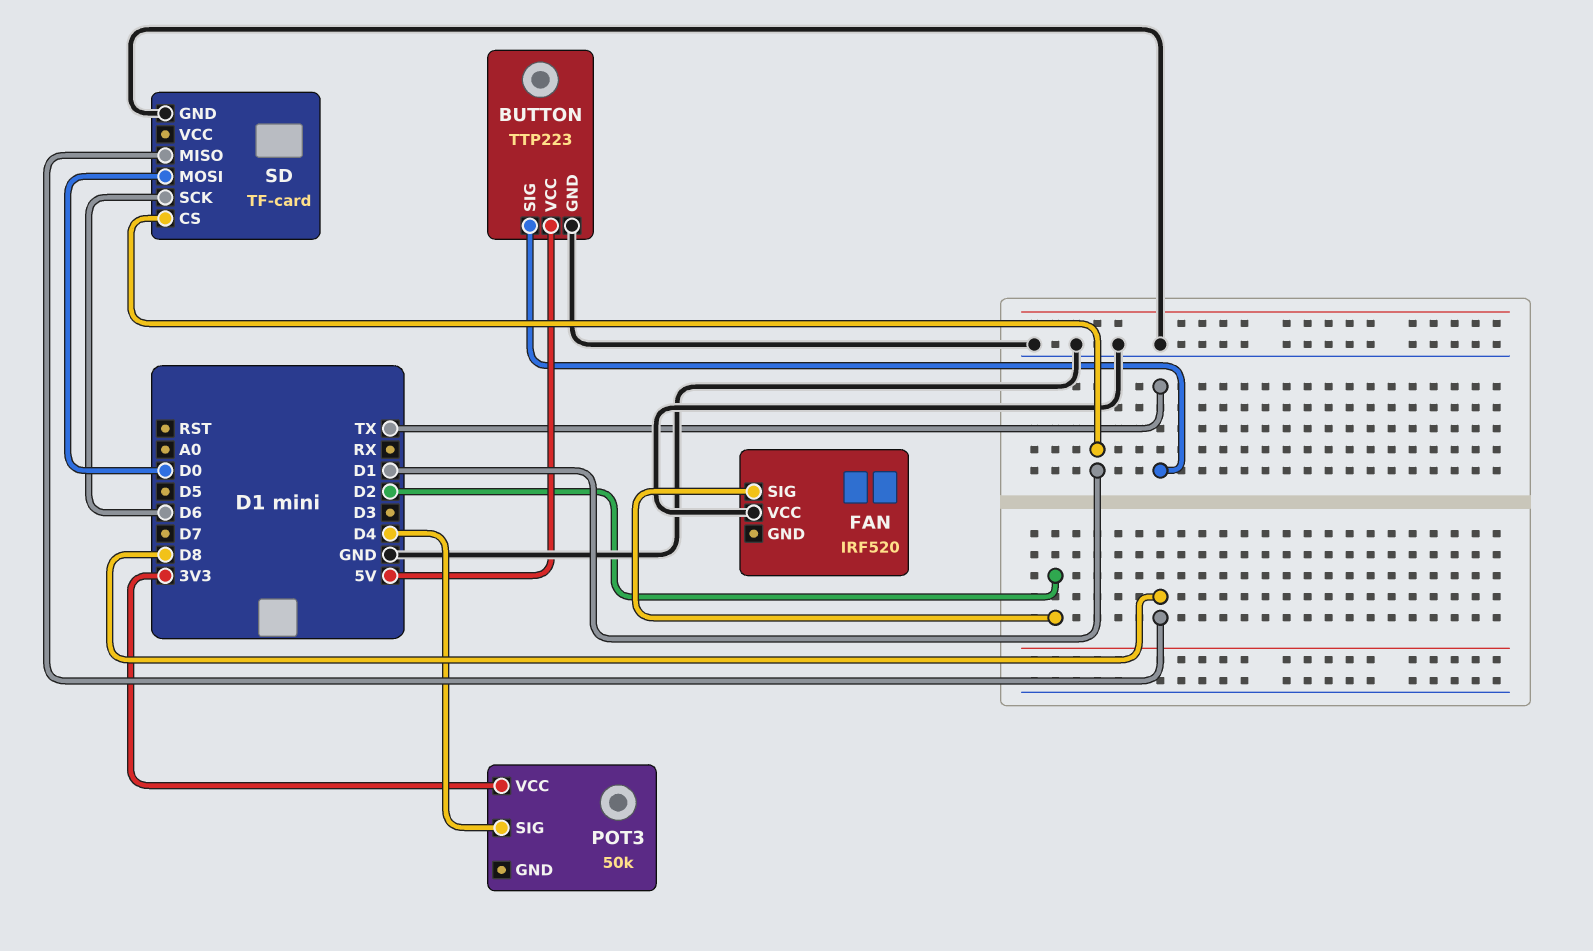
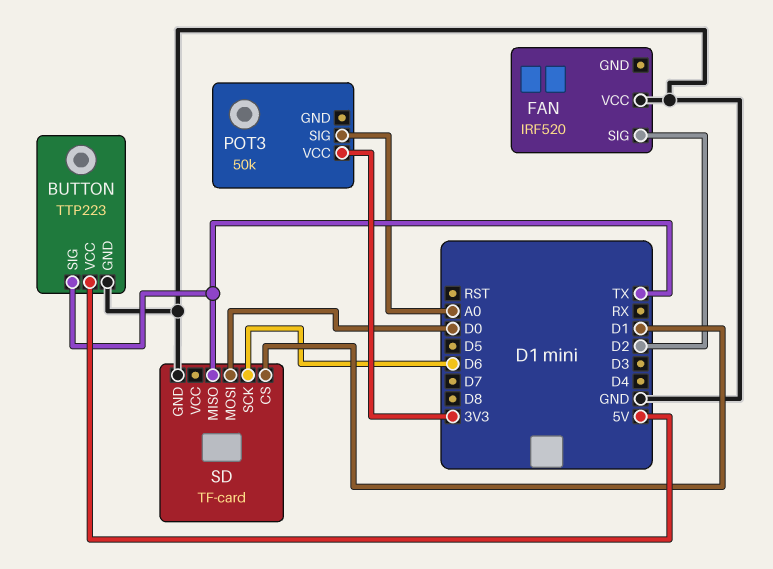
POT3 pin SIG: D4 -> A0
SD pin MISO: D8 -> TX

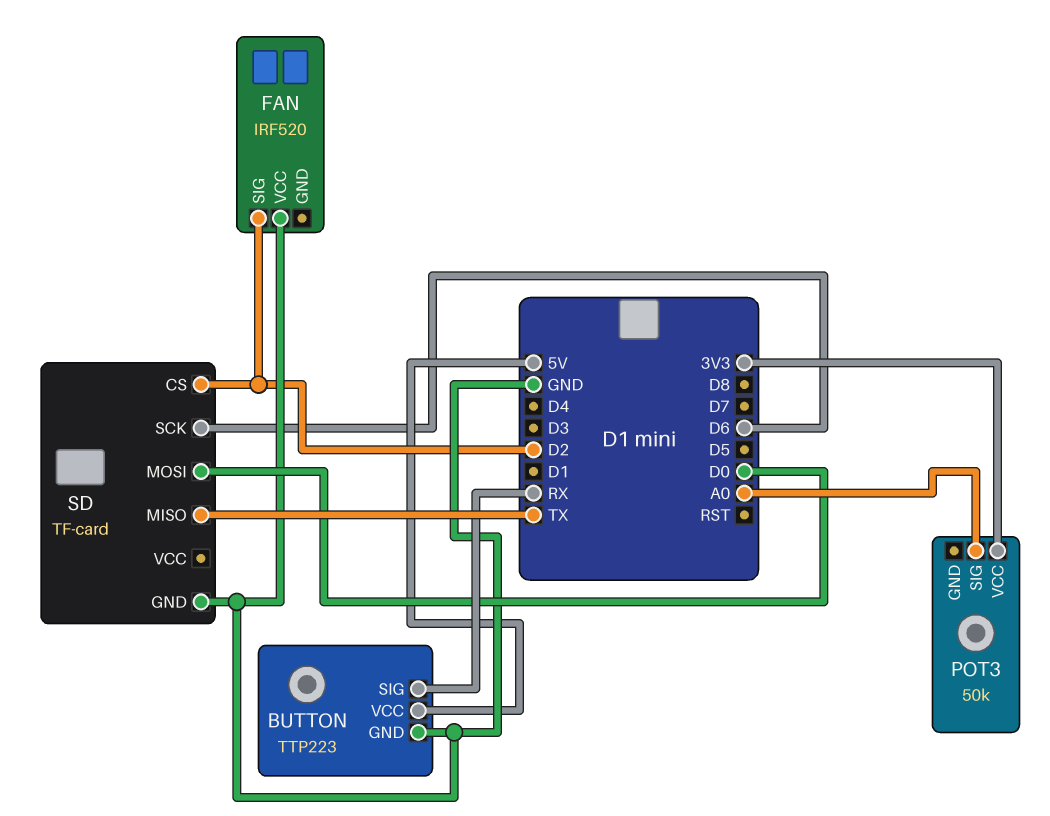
BUTTON pin SIG: TX -> RX
SD pin CS: D1 -> D2

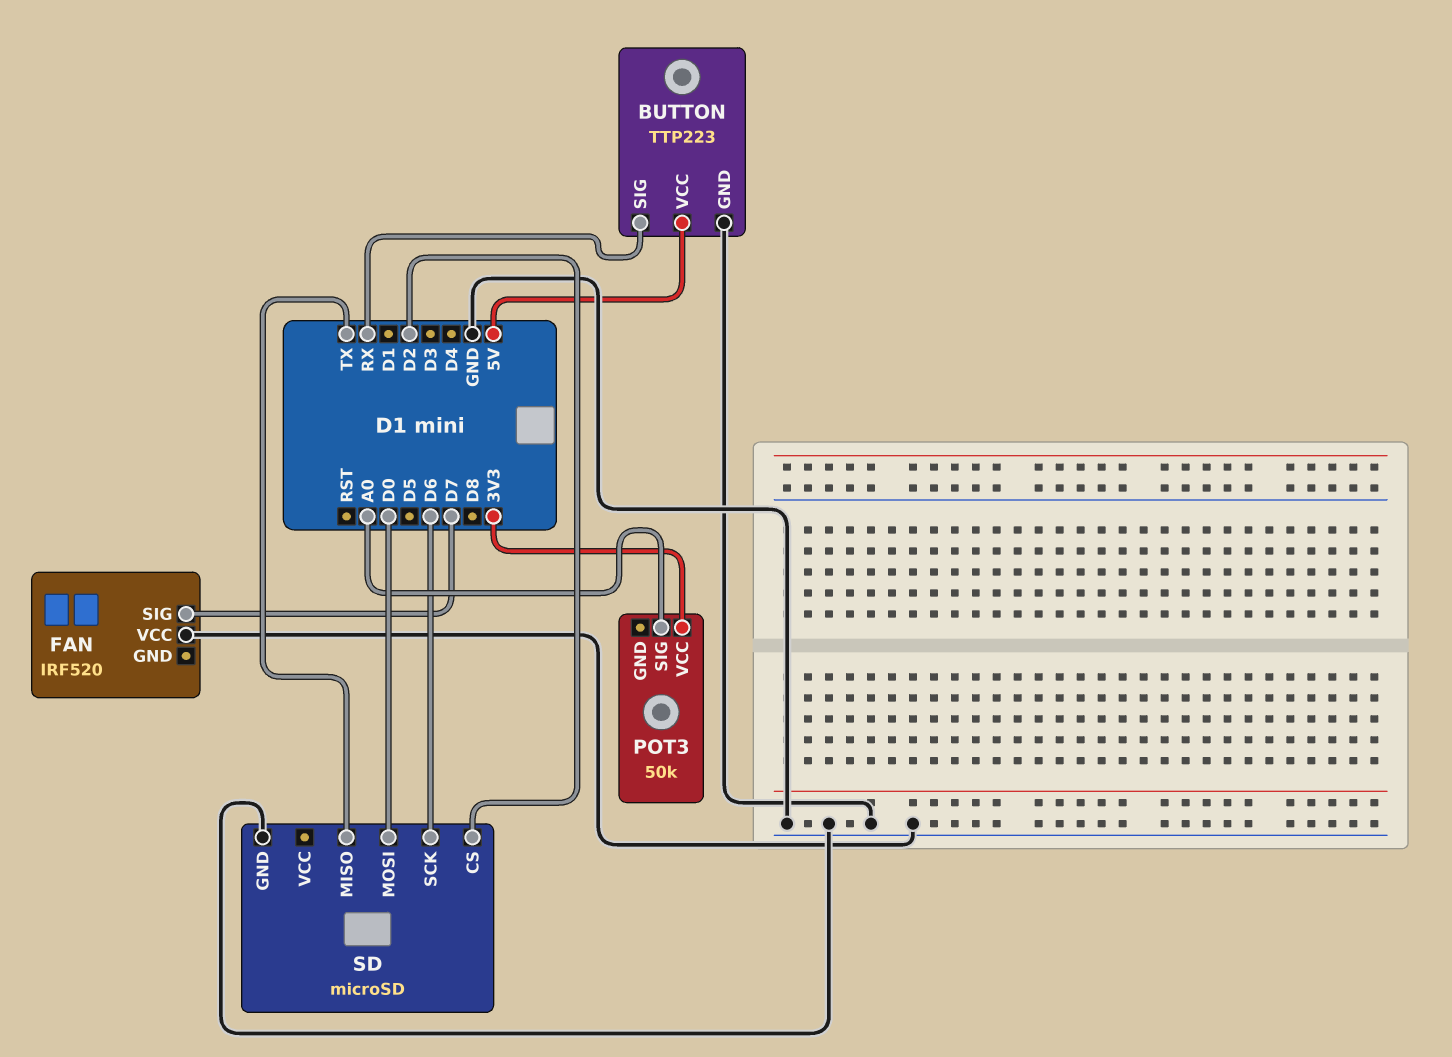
FAN pin SIG: D2 -> D7
SD: TF-card -> microSD

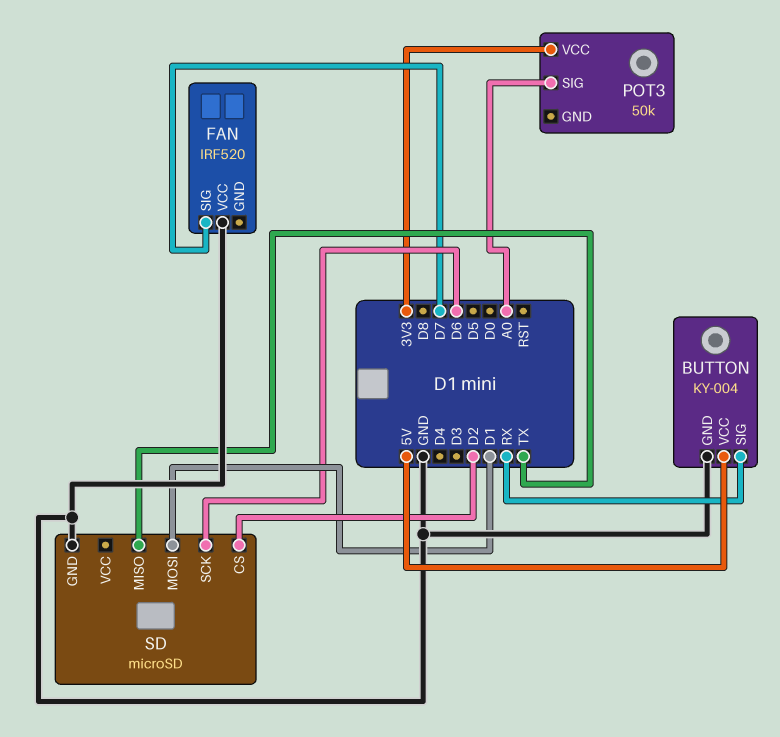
BUTTON: TTP223 -> KY-004
SD pin MOSI: D0 -> D1

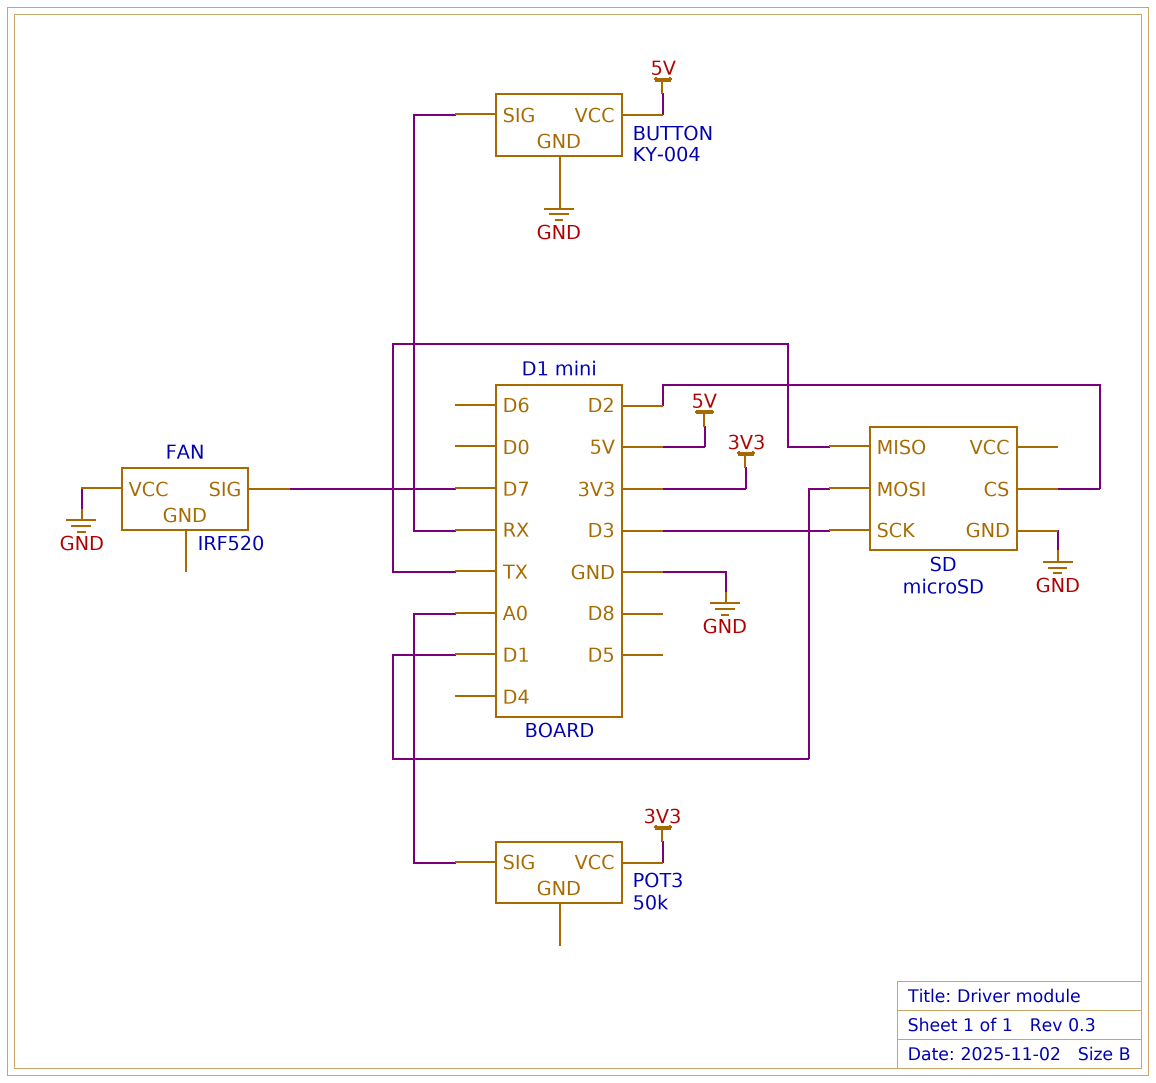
SD pin SCK: D6 -> D3

